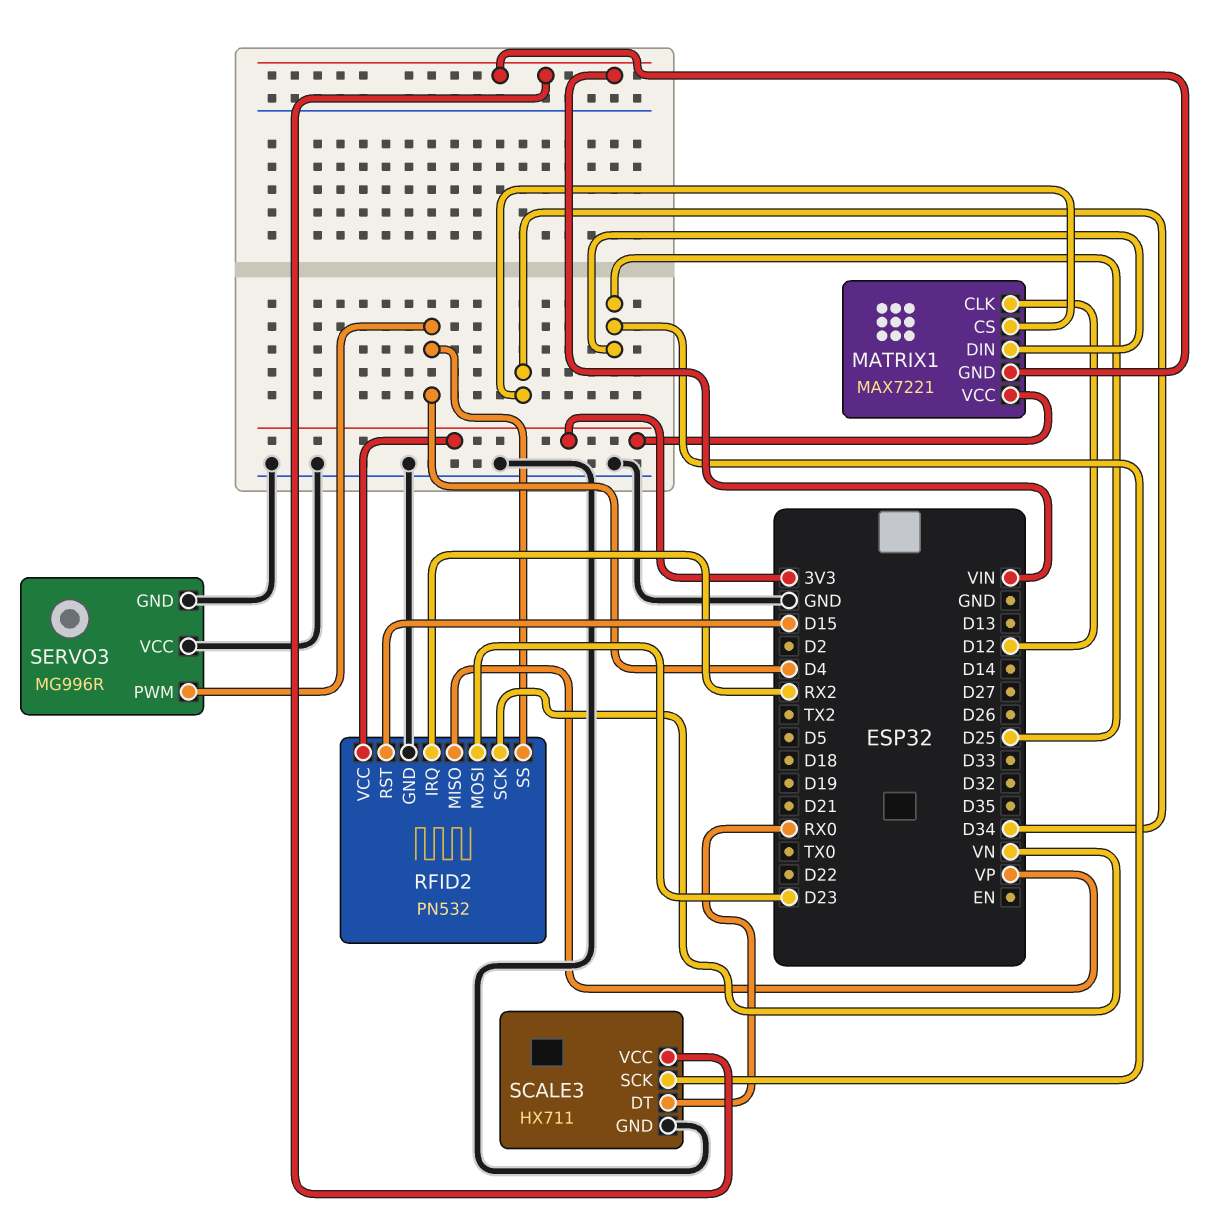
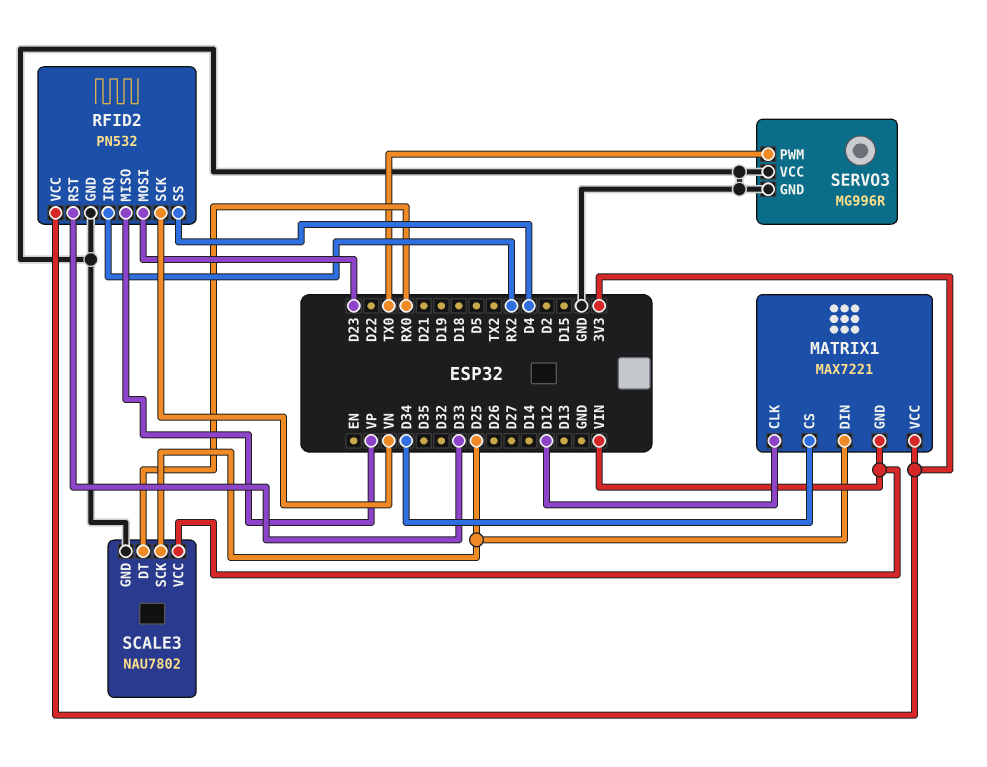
RFID2 pin RST: D15 -> D33
SCALE3: HX711 -> NAU7802
SERVO3 pin PWM: D4 -> TX0

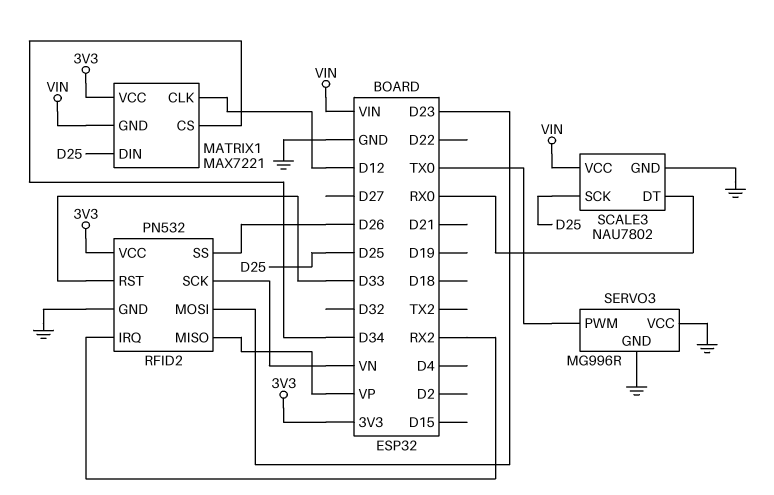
RFID2 pin SS: D4 -> D26

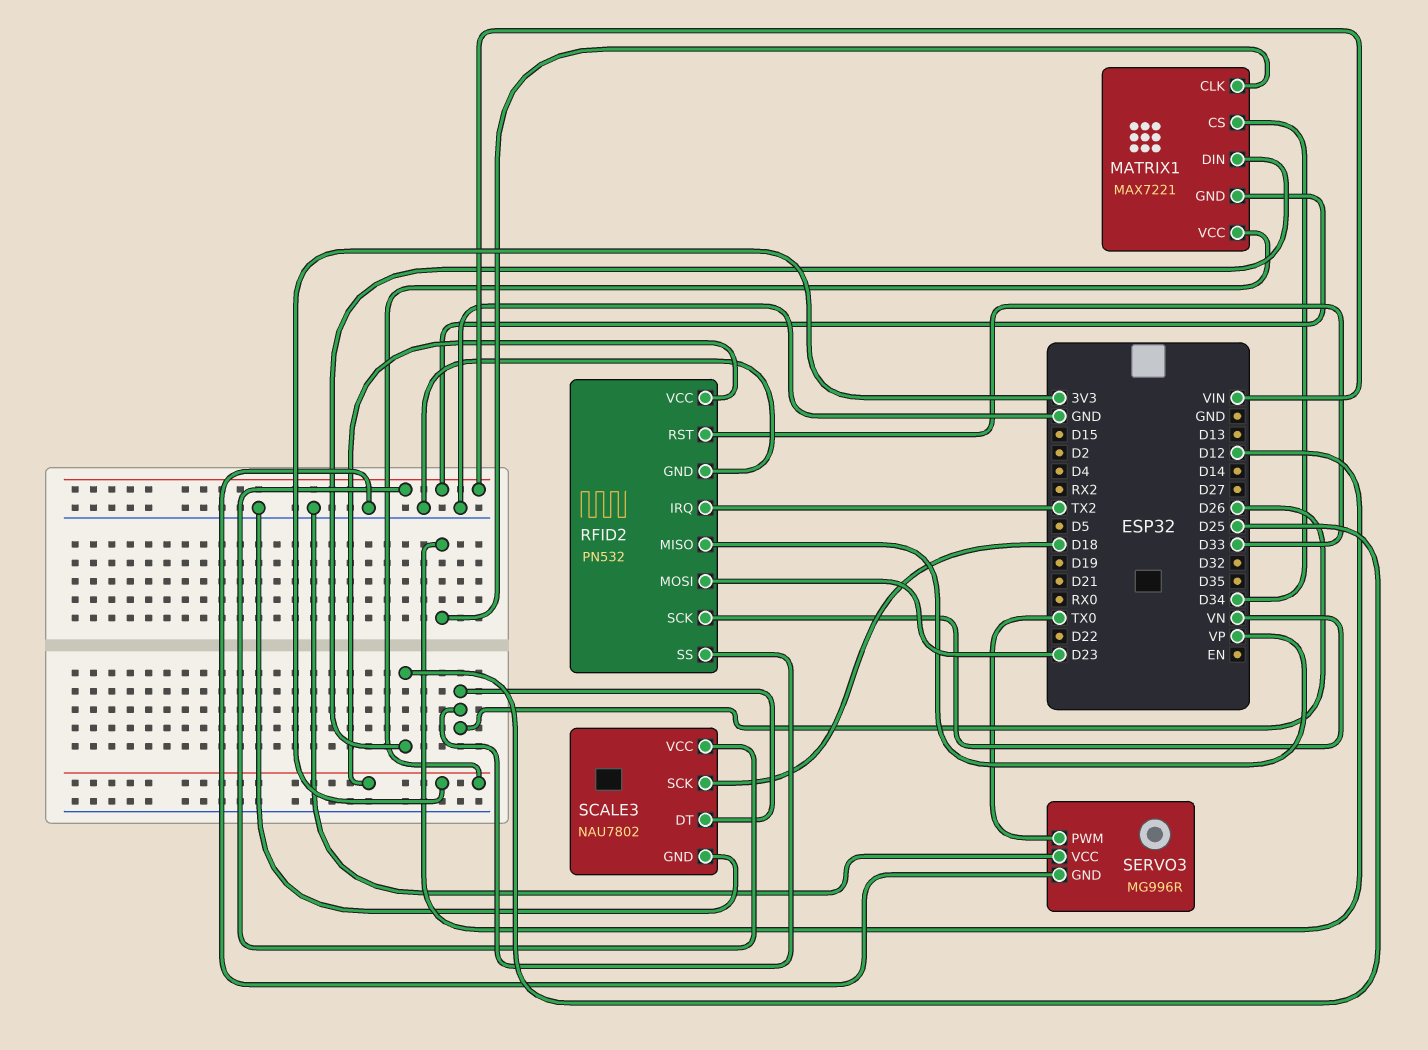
RFID2 pin IRQ: RX2 -> TX2
SCALE3 pin DT: RX0 -> D26
SCALE3 pin SCK: D25 -> D18

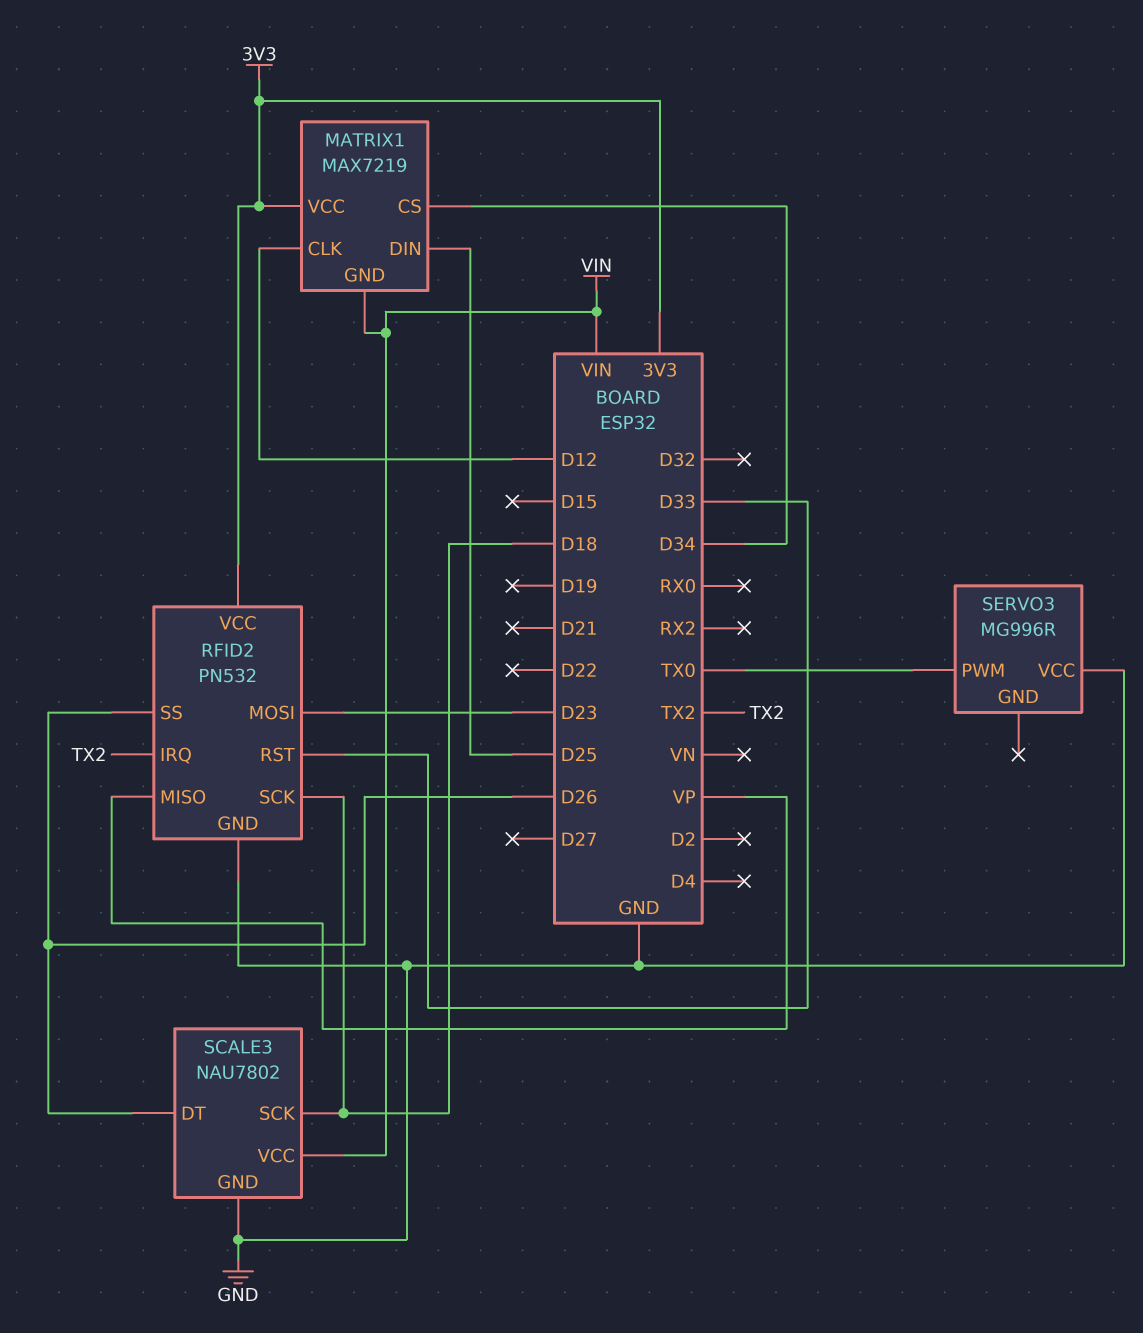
MATRIX1: MAX7221 -> MAX7219
RFID2 pin SCK: VN -> D18
SERVO3 pin GND: GND -> none

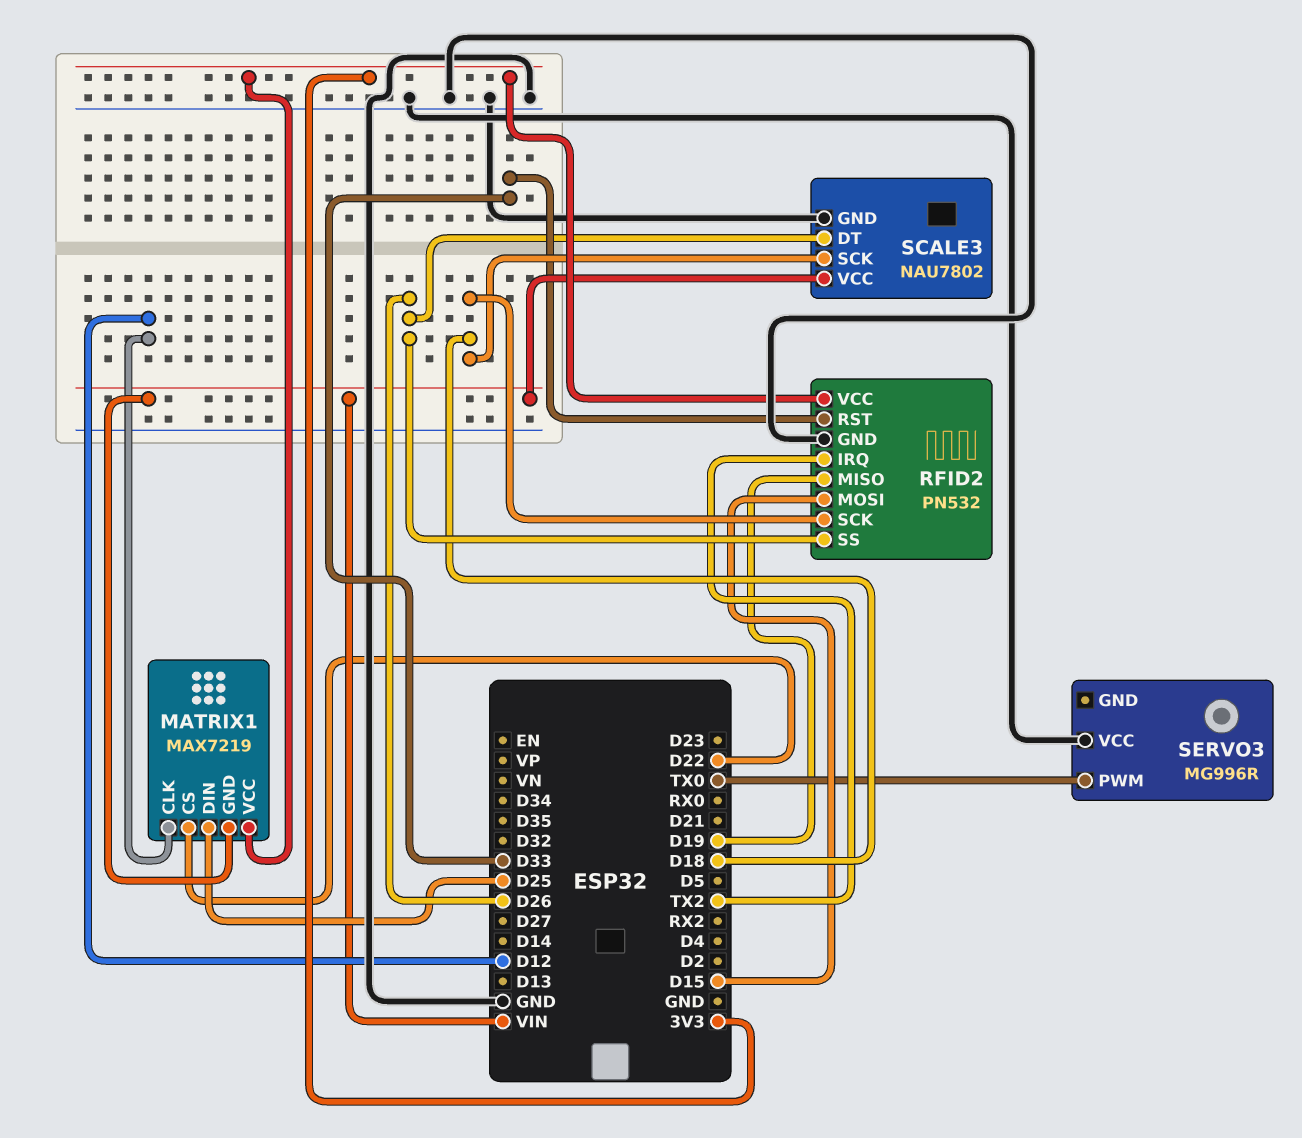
MATRIX1 pin CS: D34 -> D22
RFID2 pin MISO: VP -> D19
RFID2 pin MOSI: D23 -> D15

